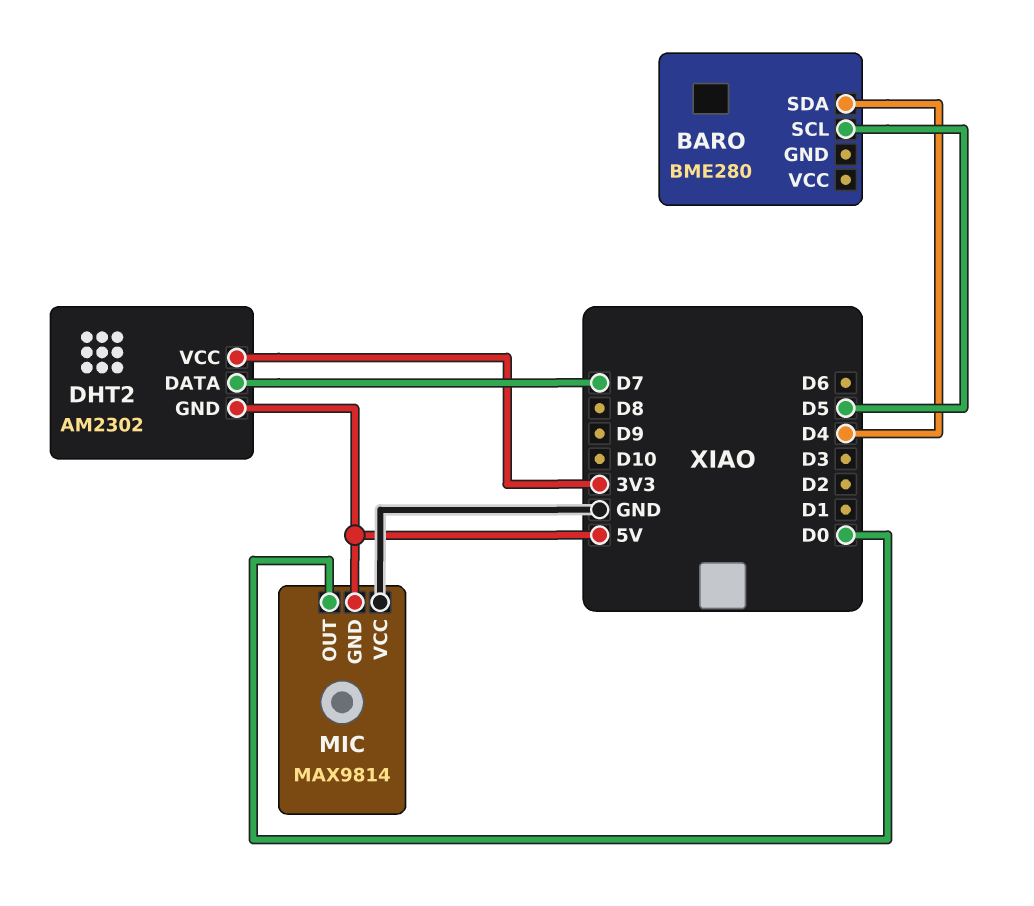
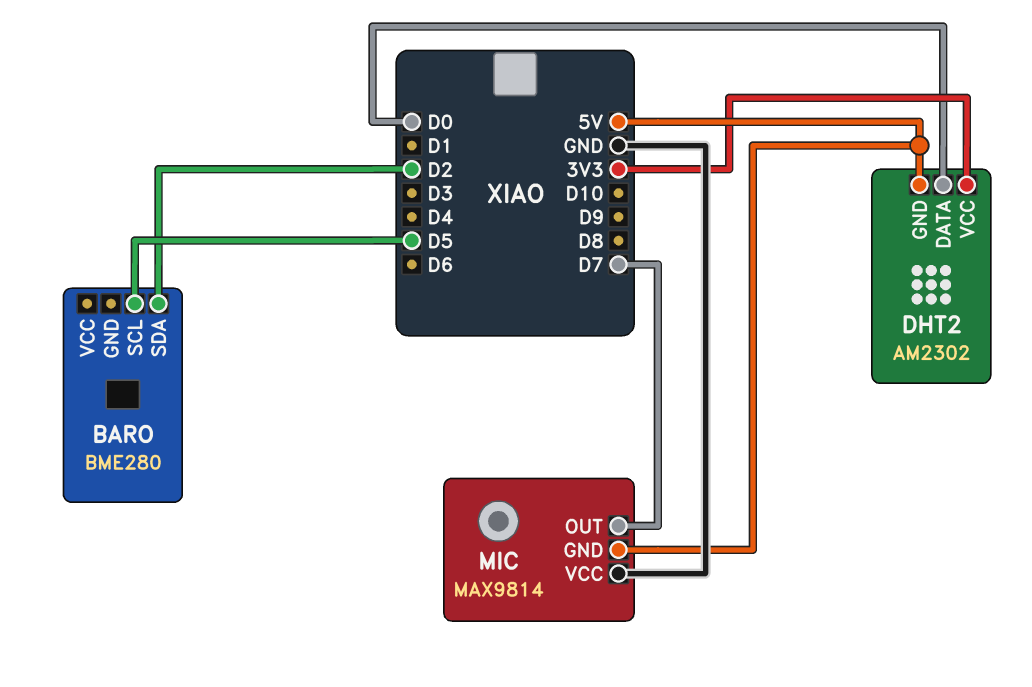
BARO pin SDA: D4 -> D2
DHT2 pin DATA: D7 -> D0
MIC pin OUT: D0 -> D7

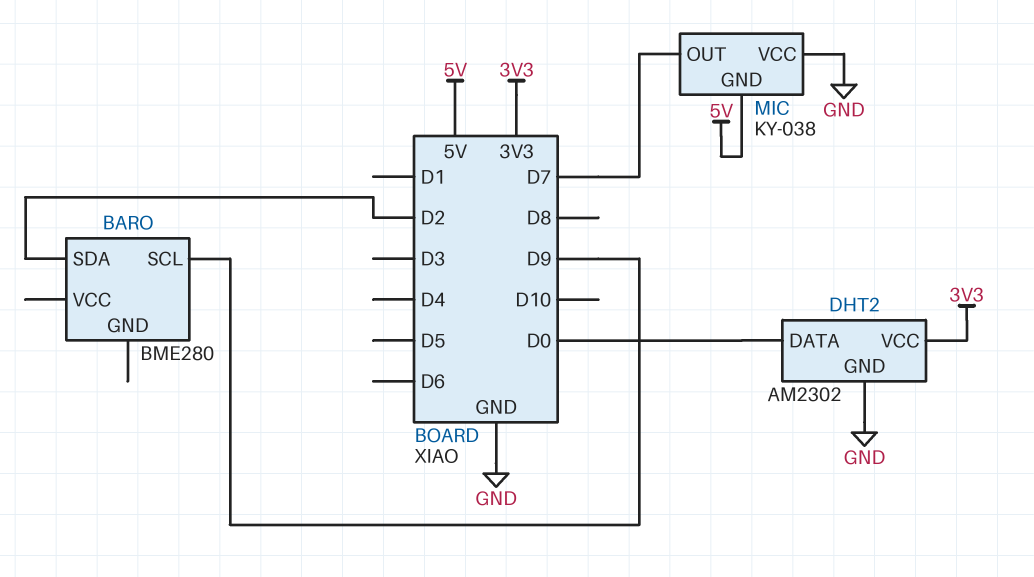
BARO pin SCL: D5 -> D9
DHT2 pin GND: 5V -> GND
MIC: MAX9814 -> KY-038

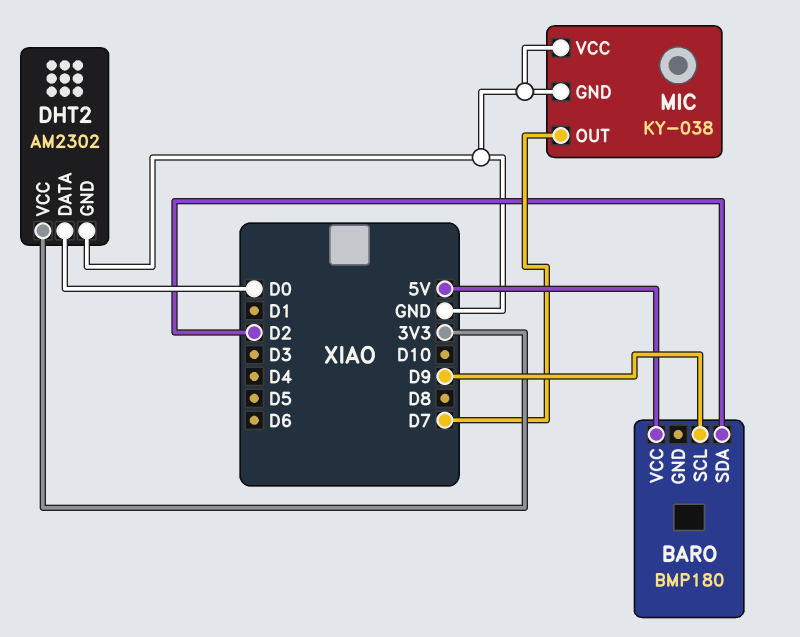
BARO: BME280 -> BMP180
BARO pin VCC: none -> 5V
MIC pin GND: 5V -> GND

